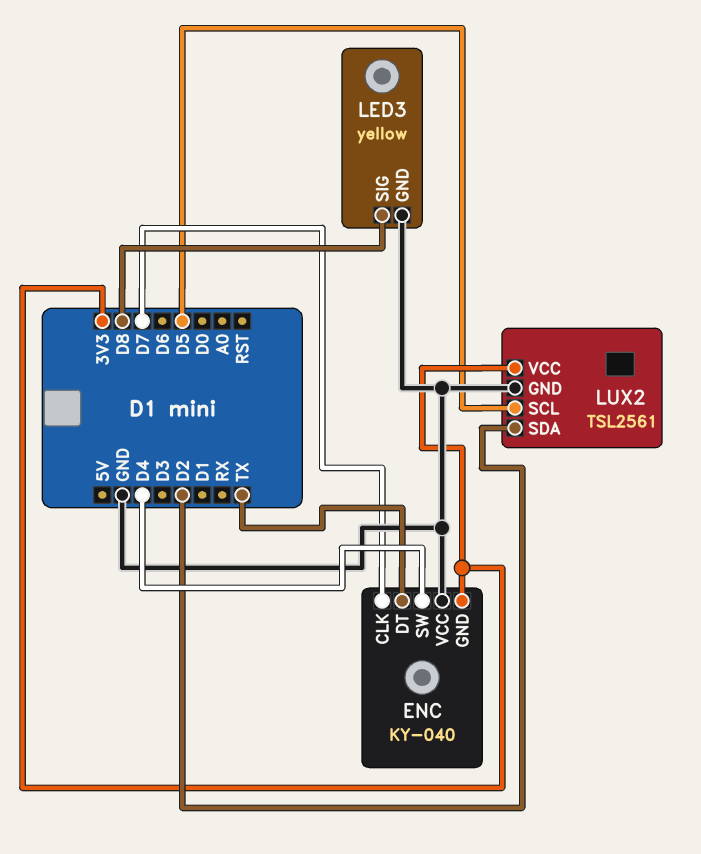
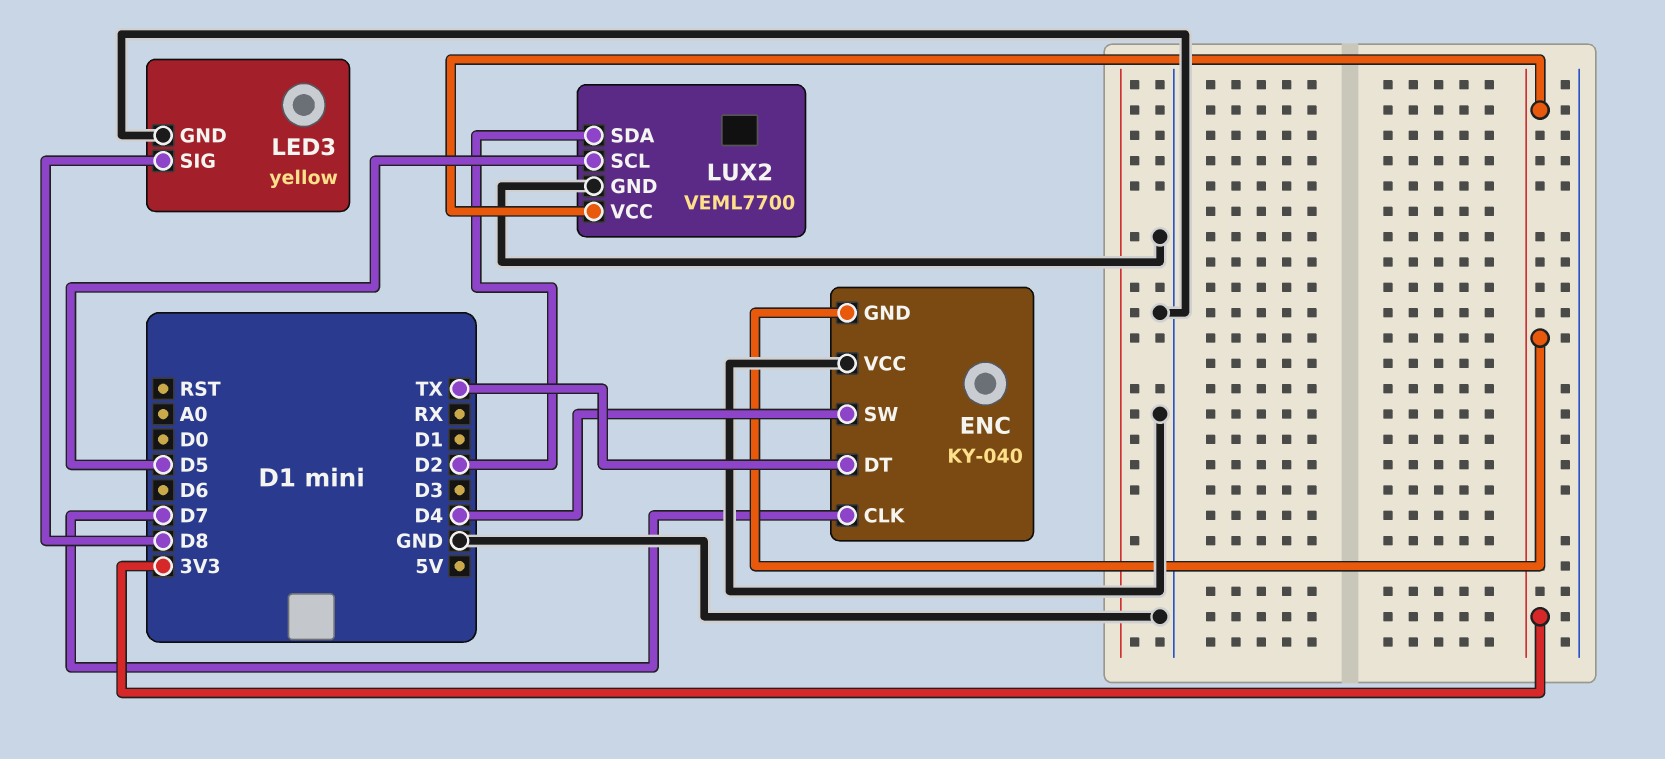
LUX2: TSL2561 -> VEML7700

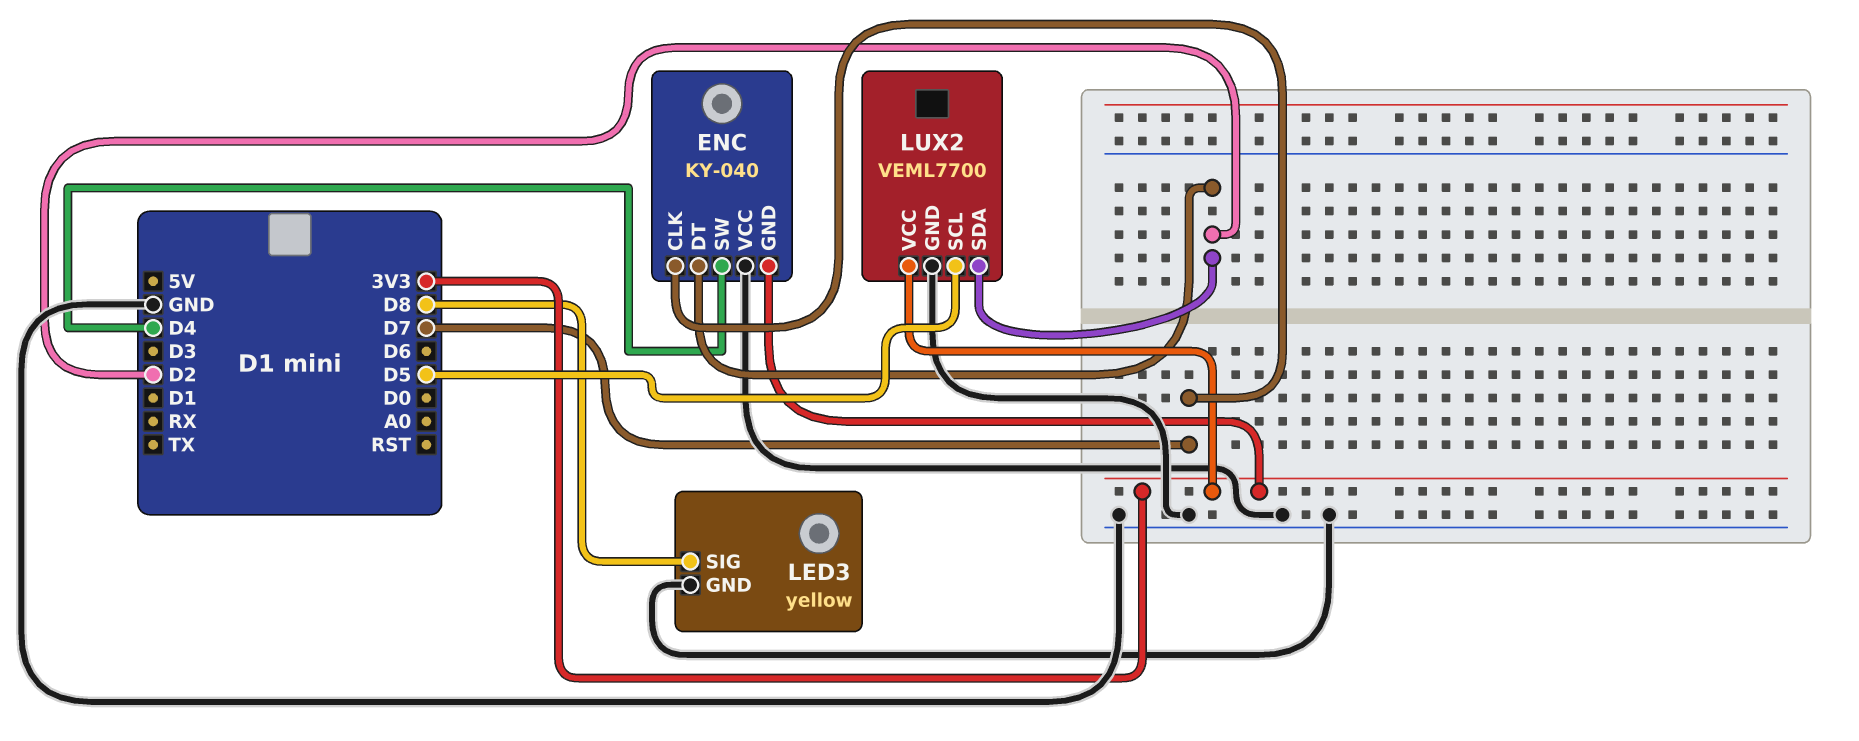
ENC pin DT: TX -> D2

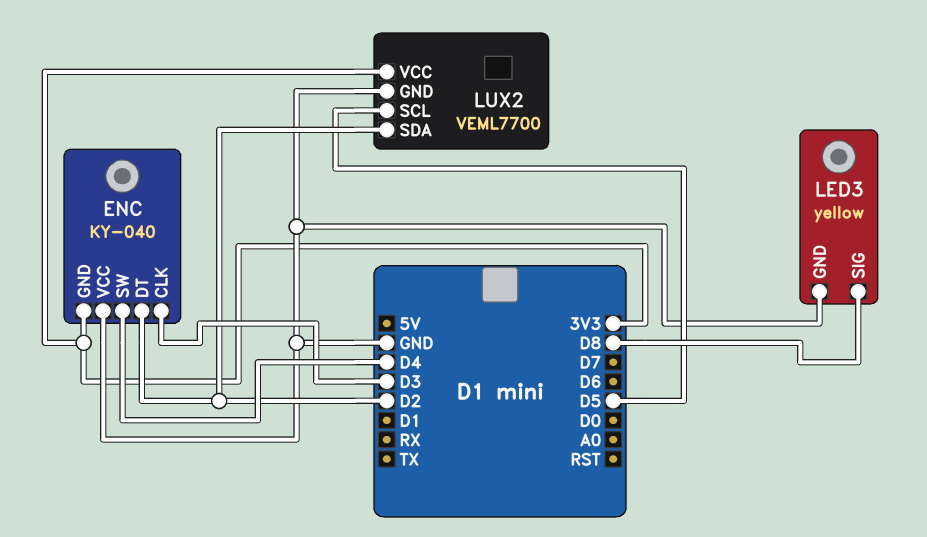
ENC pin CLK: D7 -> D3

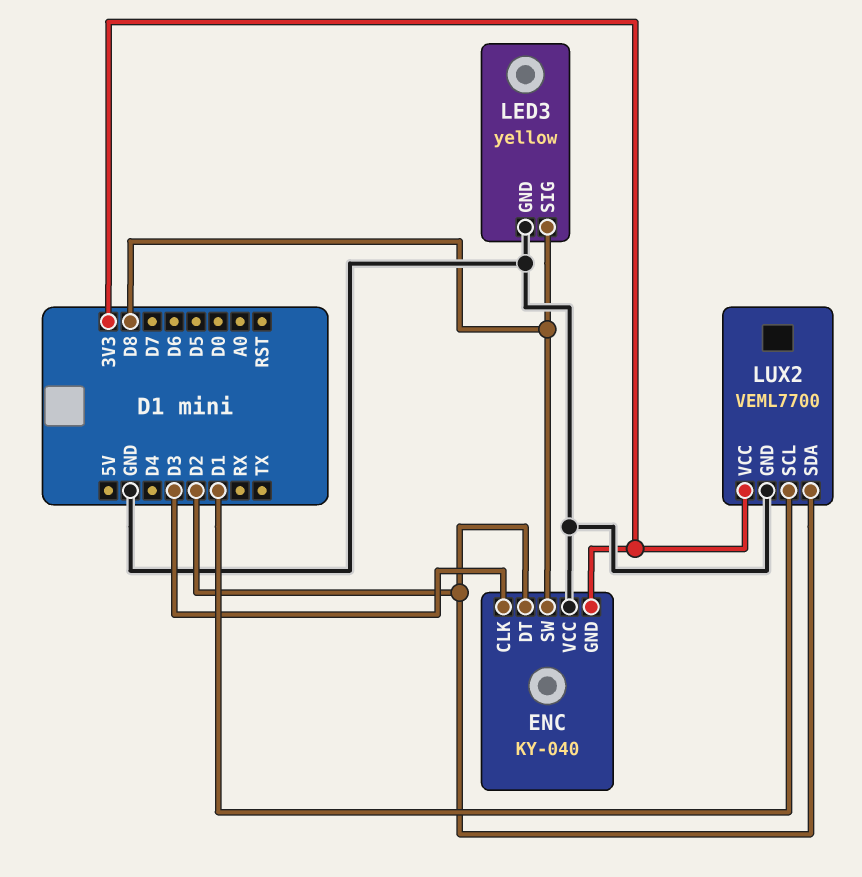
ENC pin SW: D4 -> D8
LUX2 pin SCL: D5 -> D1

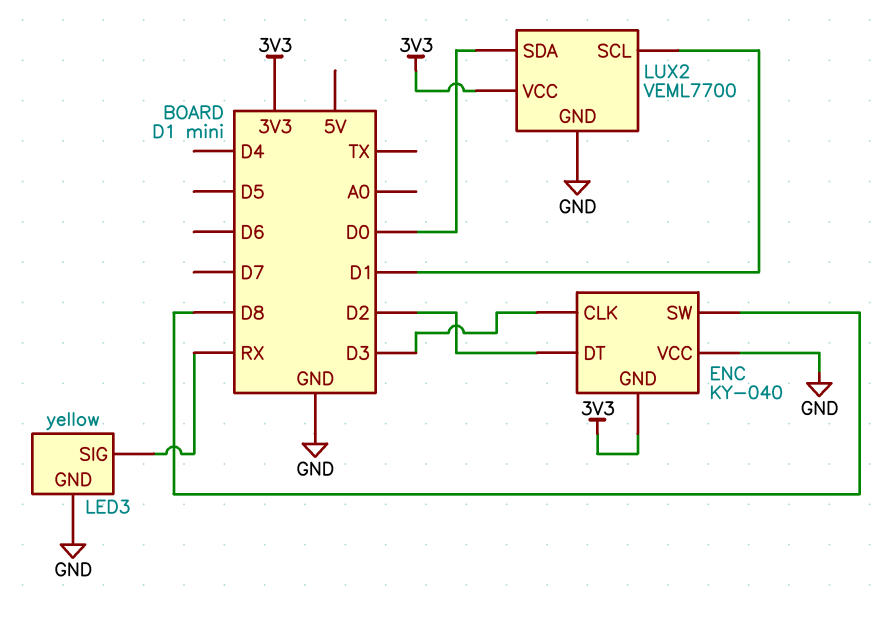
LED3 pin SIG: D8 -> RX
LUX2 pin SDA: D2 -> D0

